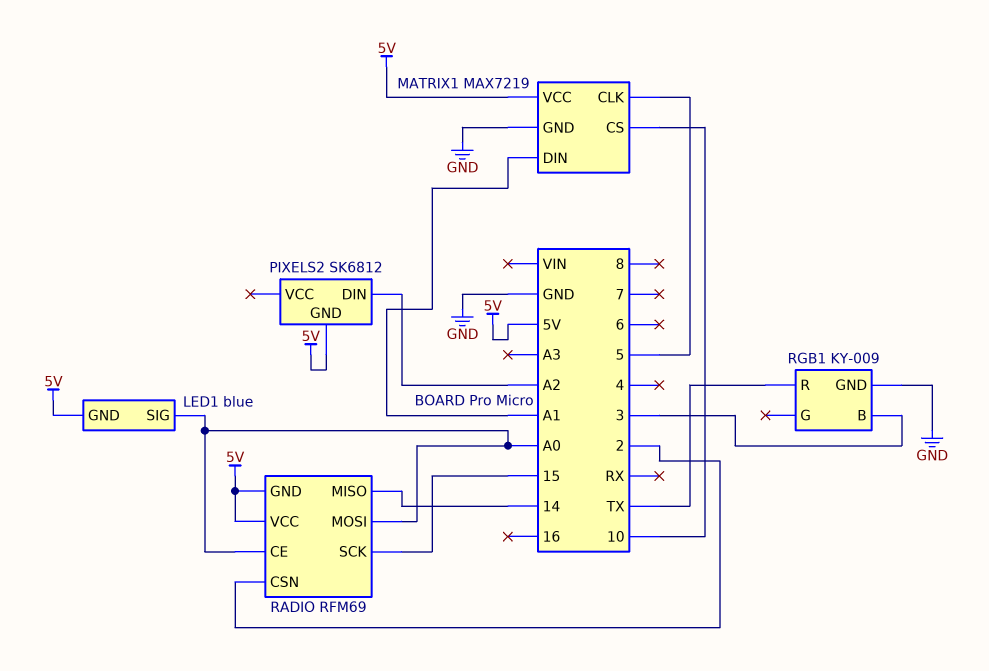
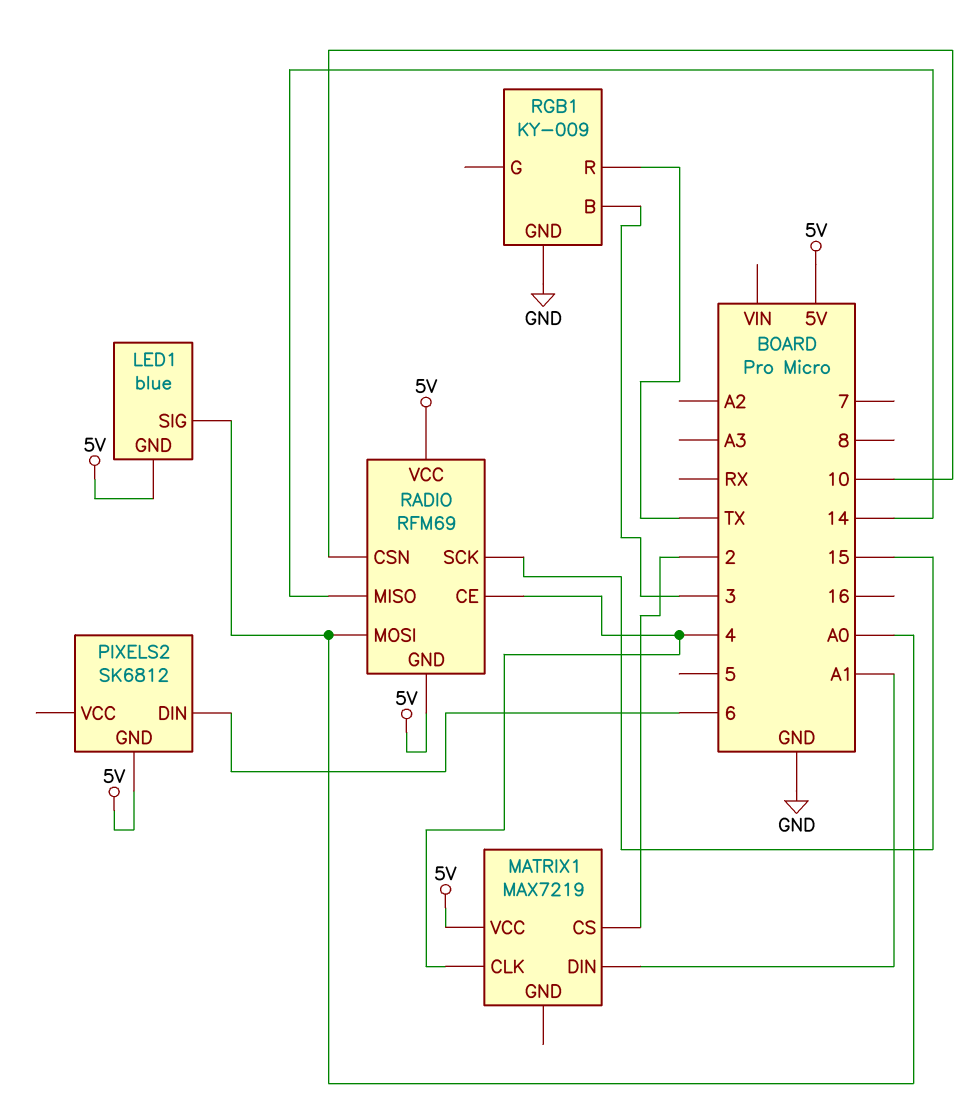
MATRIX1 pin CLK: 5 -> 4
MATRIX1 pin CS: 10 -> 2
MATRIX1 pin GND: GND -> none
PIXELS2 pin DIN: A2 -> 6
RADIO pin CE: A0 -> 4
RADIO pin CSN: 2 -> 10

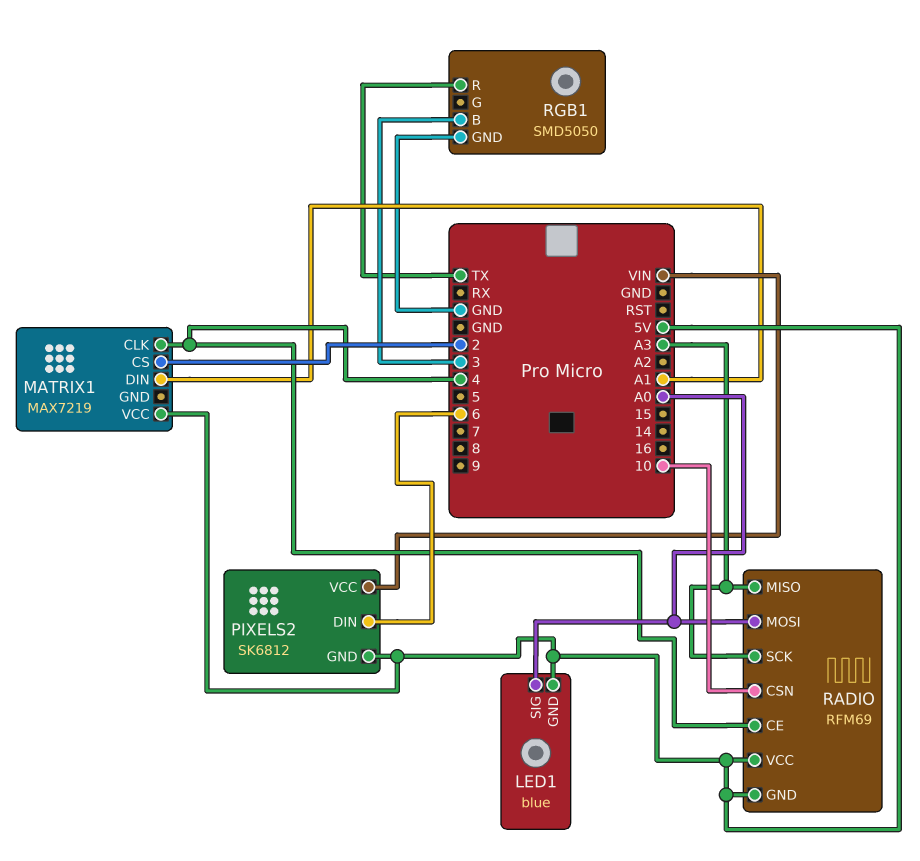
PIXELS2 pin VCC: none -> VIN
RADIO pin MISO: 14 -> A3
RADIO pin SCK: 15 -> A3
RGB1: KY-009 -> SMD5050

